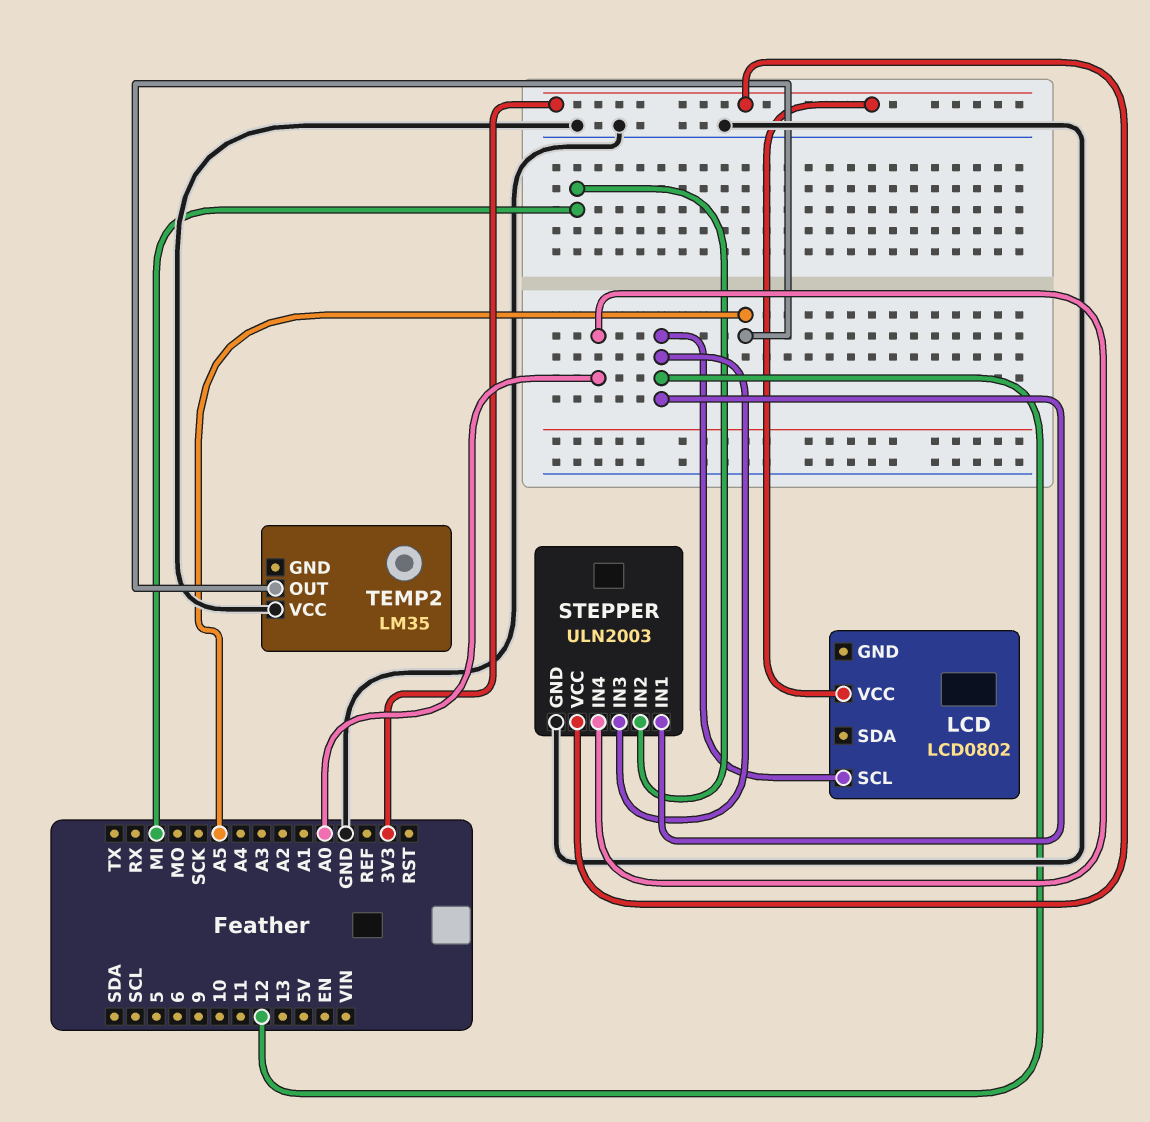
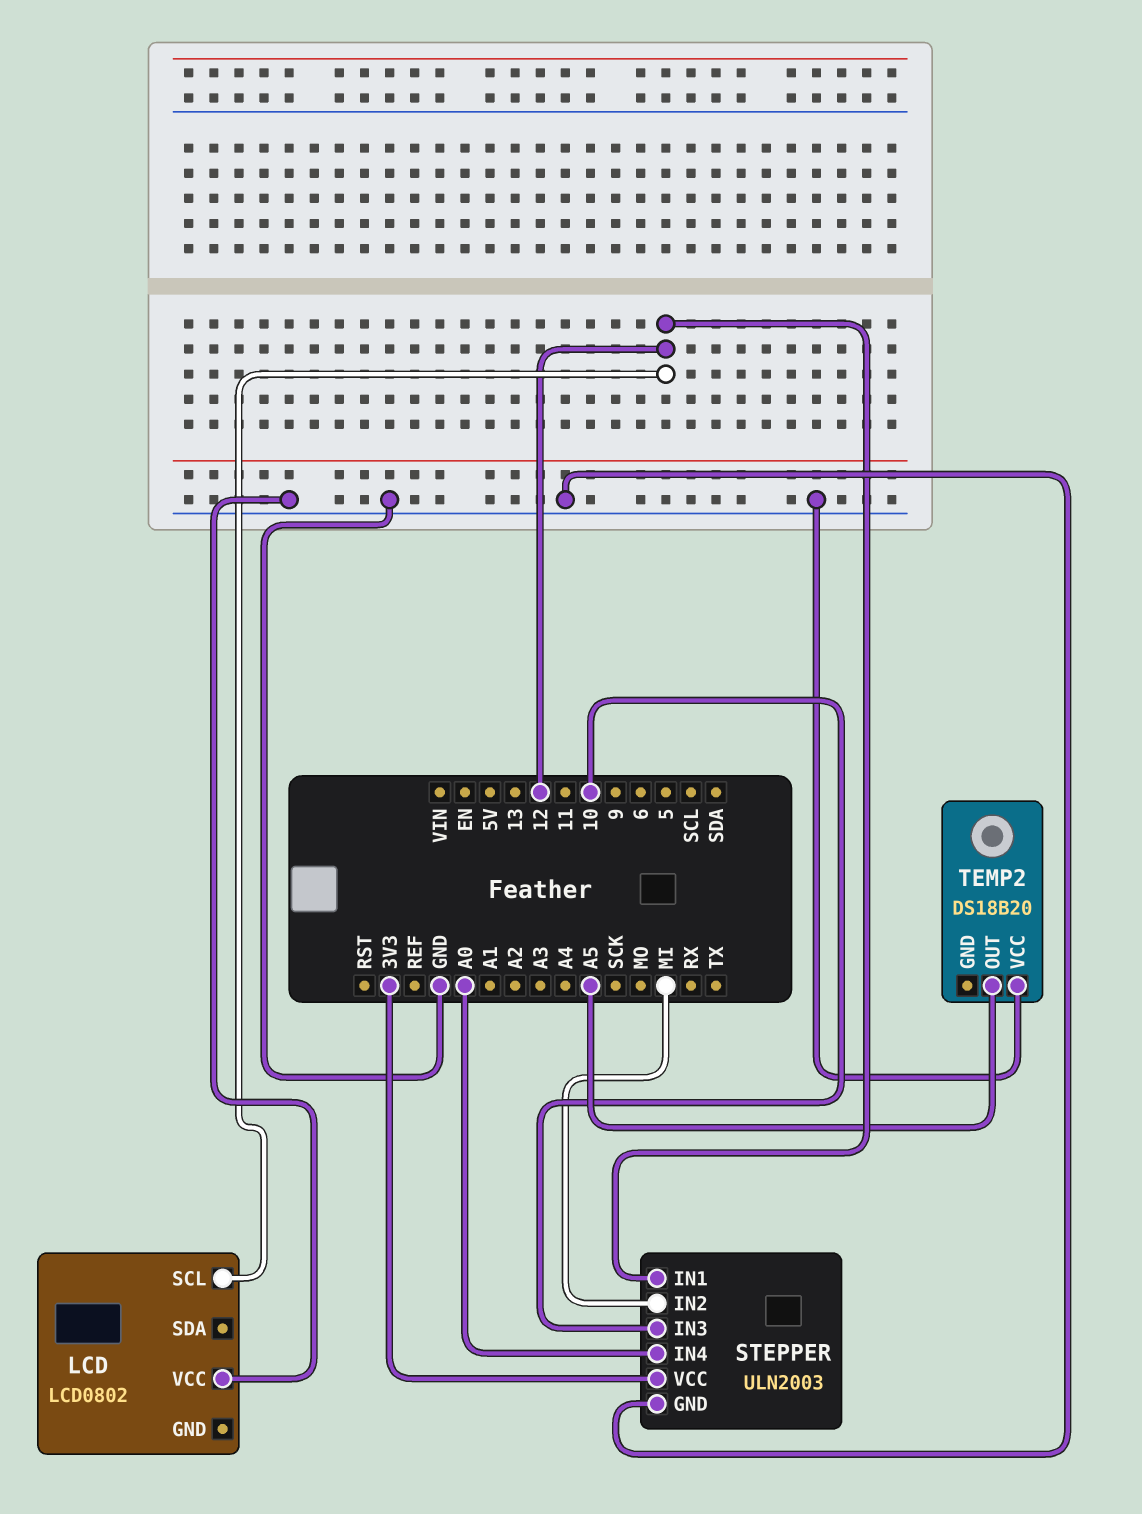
LCD pin VCC: 3V3 -> GND
STEPPER pin IN3: 12 -> 10
TEMP2: LM35 -> DS18B20

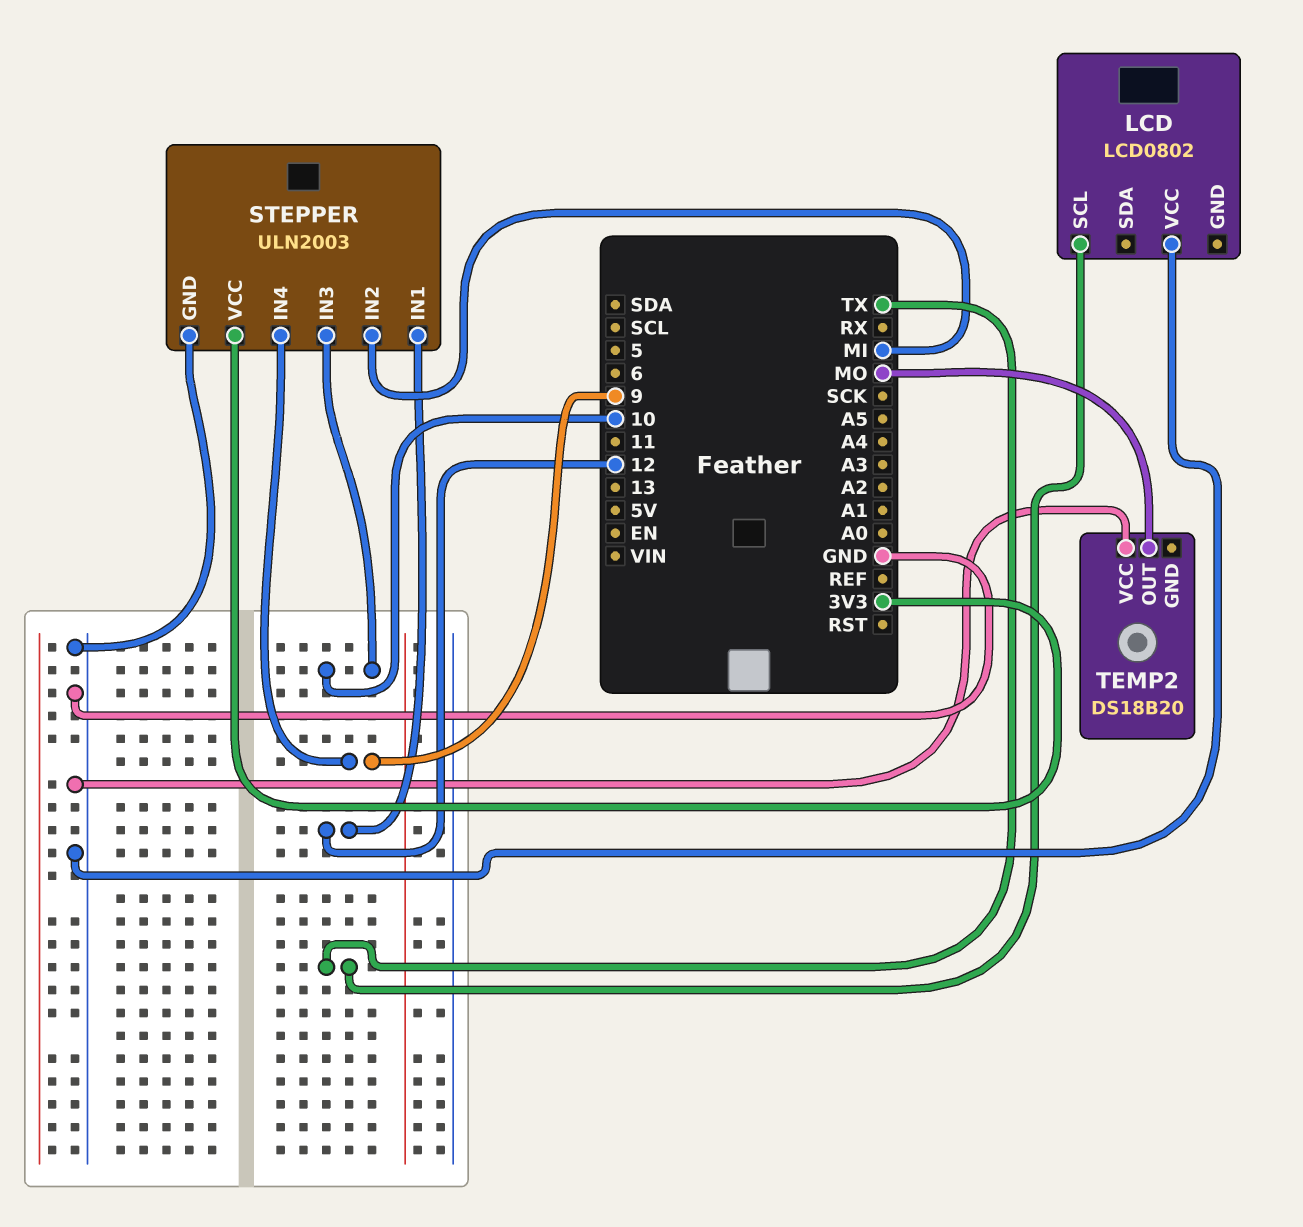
LCD pin SCL: 12 -> TX
STEPPER pin IN4: A0 -> 9
TEMP2 pin OUT: A5 -> MO

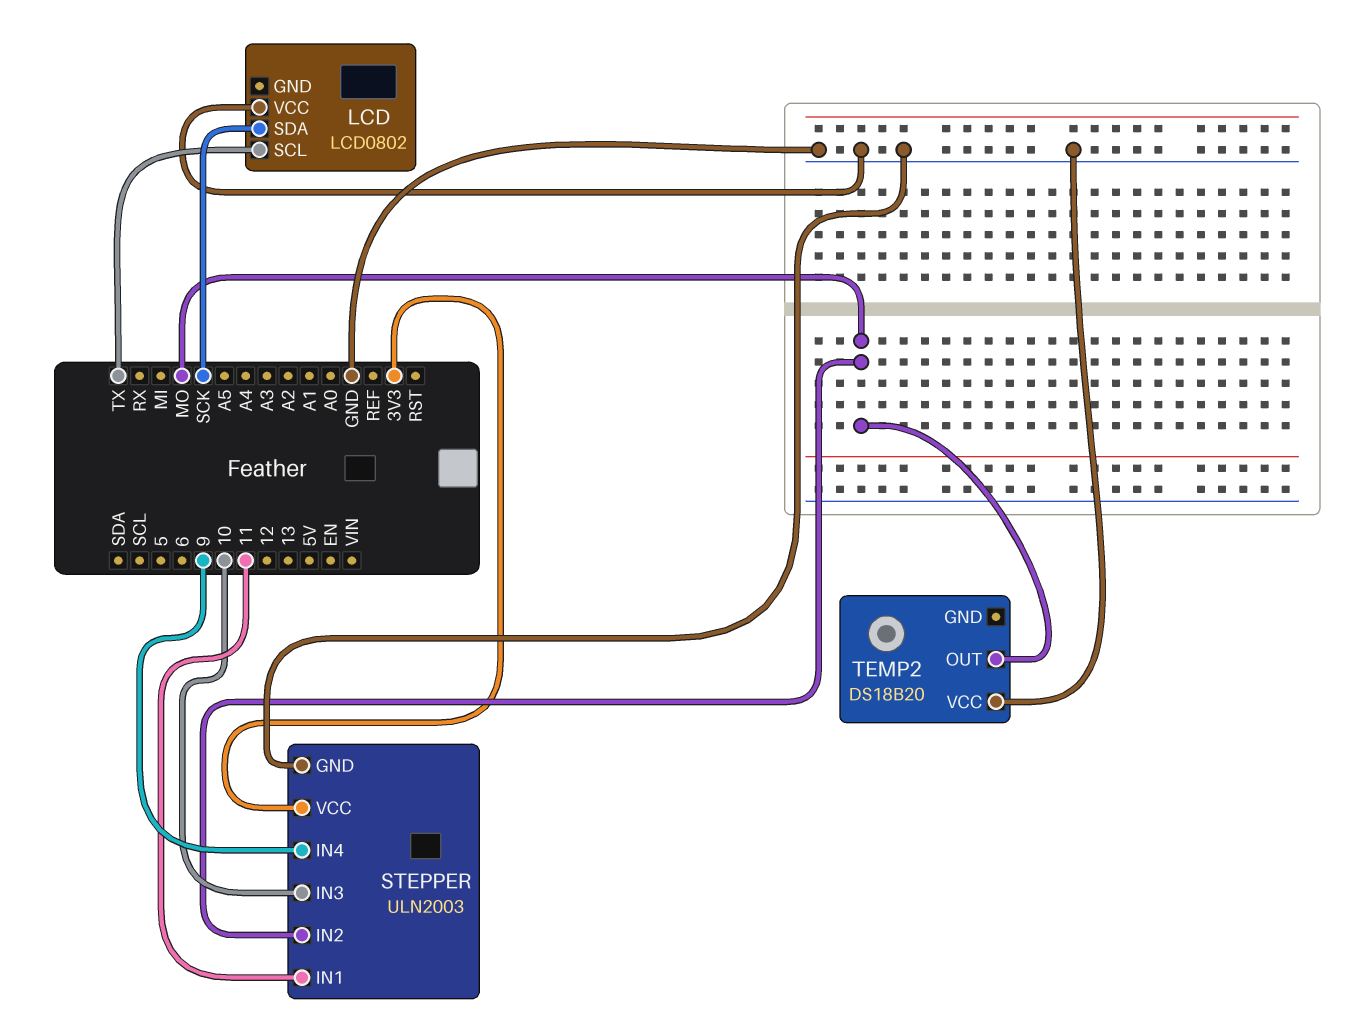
LCD pin SDA: none -> SCK
STEPPER pin IN1: 12 -> 11
STEPPER pin IN2: MI -> MO

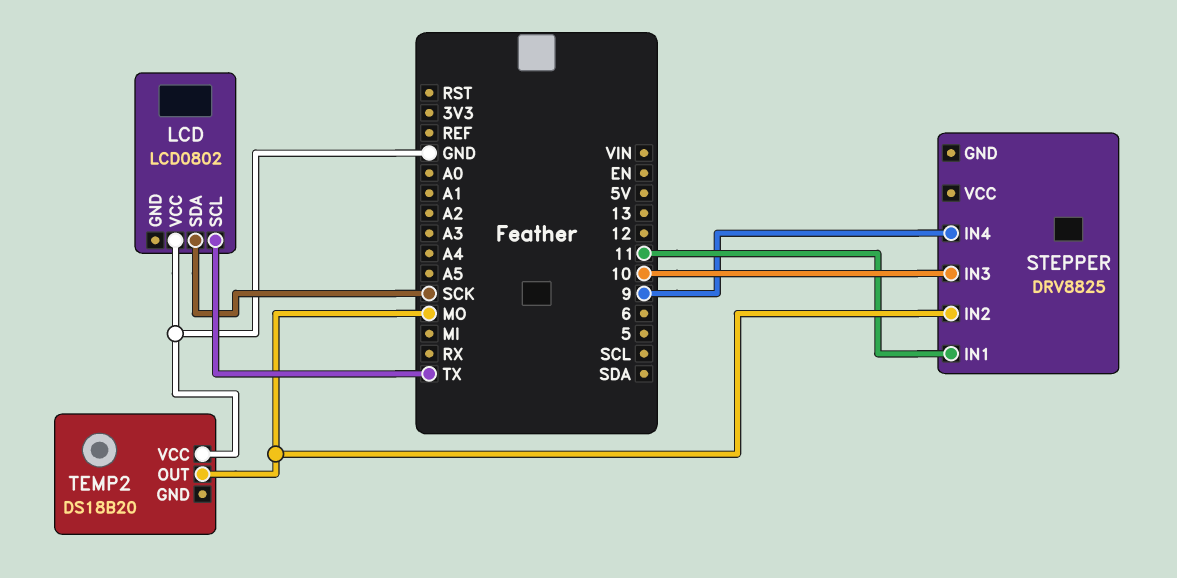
STEPPER: ULN2003 -> DRV8825
STEPPER pin GND: GND -> none
STEPPER pin VCC: 3V3 -> none

